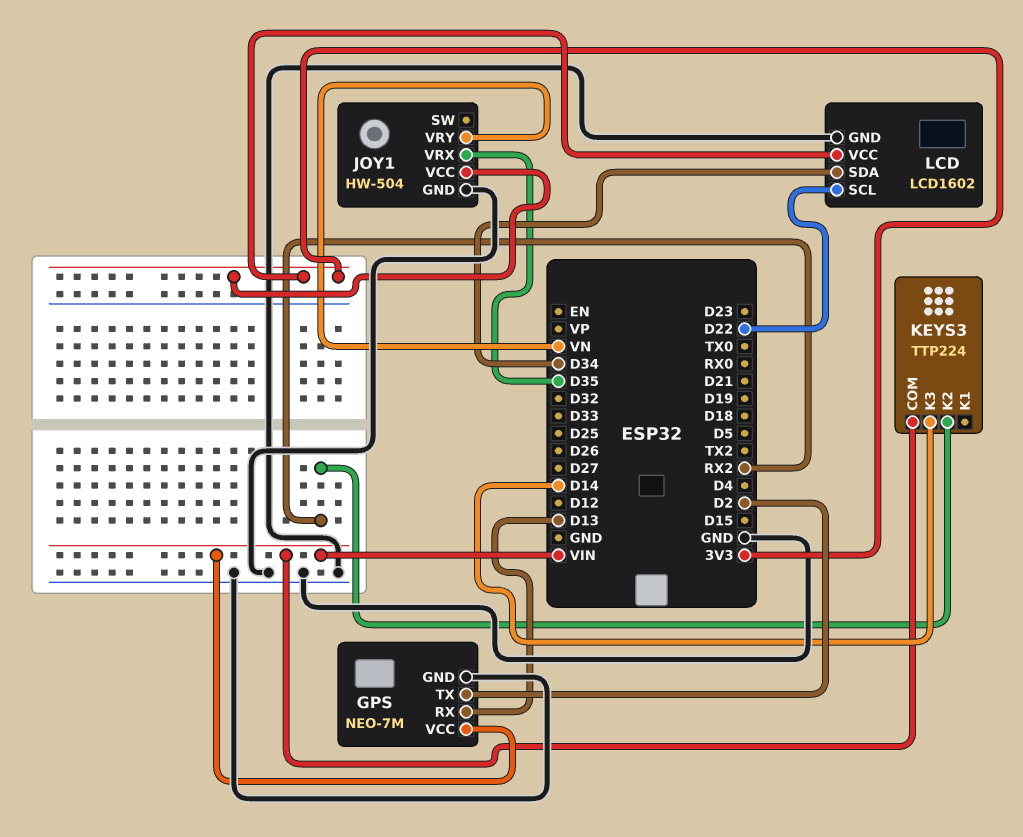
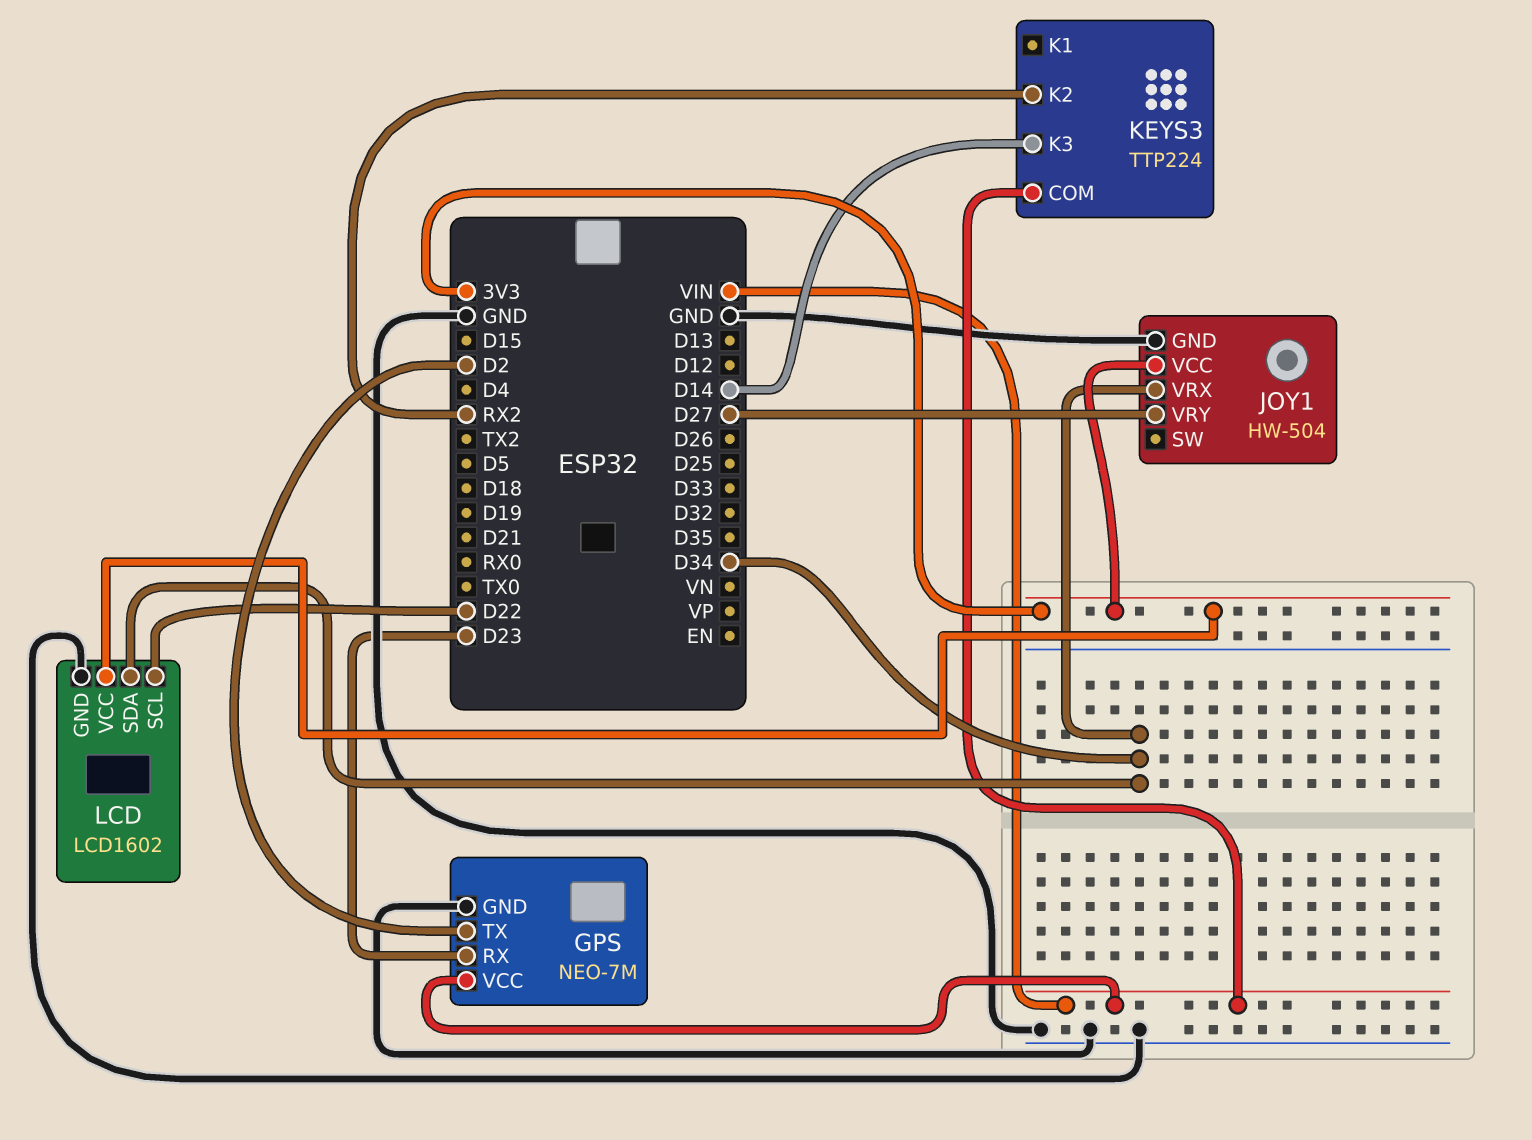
GPS pin RX: D13 -> D23
JOY1 pin VRX: D35 -> D34
JOY1 pin VRY: VN -> D27

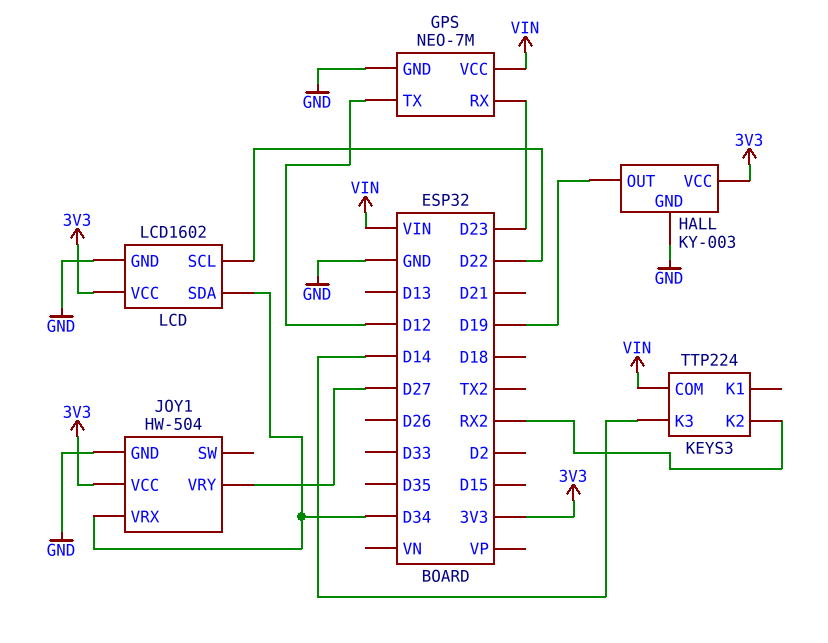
GPS pin TX: D2 -> D12
HALL: none -> KY-003
HALL pin GND: none -> GND
HALL pin OUT: none -> D19
HALL pin VCC: none -> 3V3

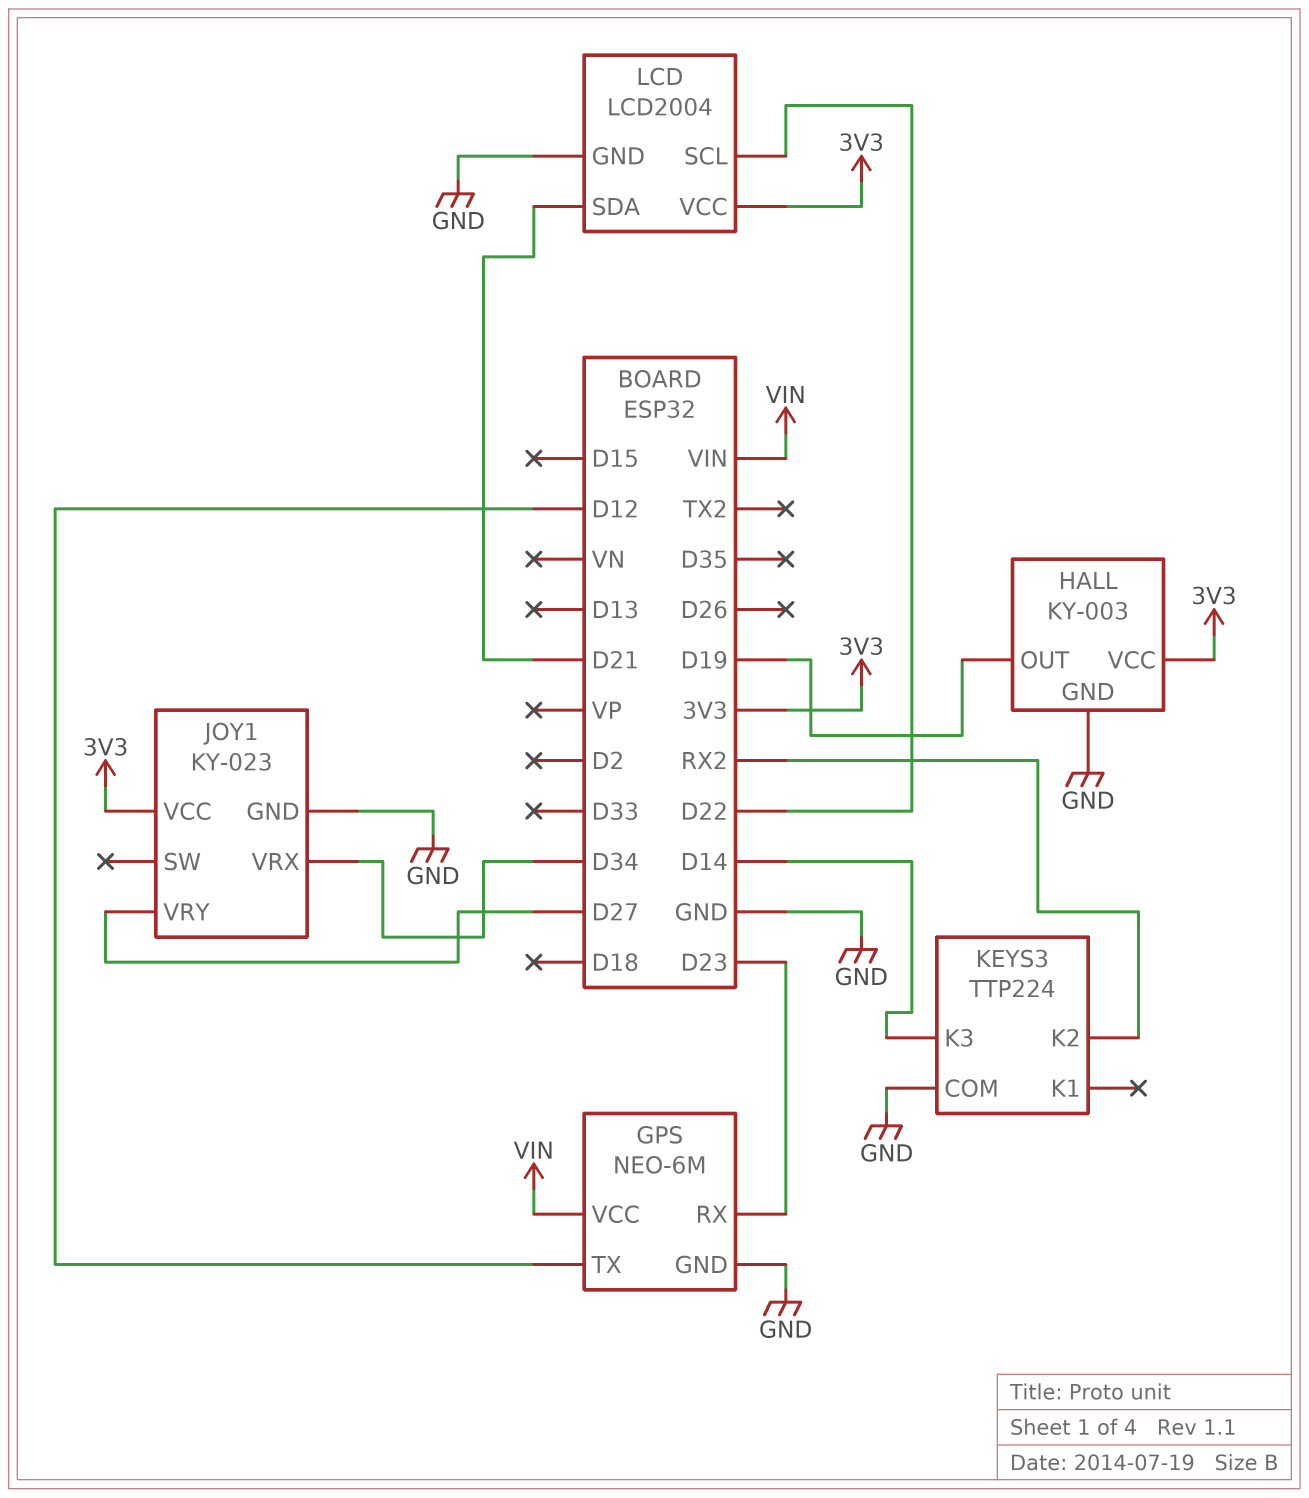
GPS: NEO-7M -> NEO-6M
JOY1: HW-504 -> KY-023
KEYS3 pin COM: VIN -> GND
LCD: LCD1602 -> LCD2004
LCD pin SDA: D34 -> D21

